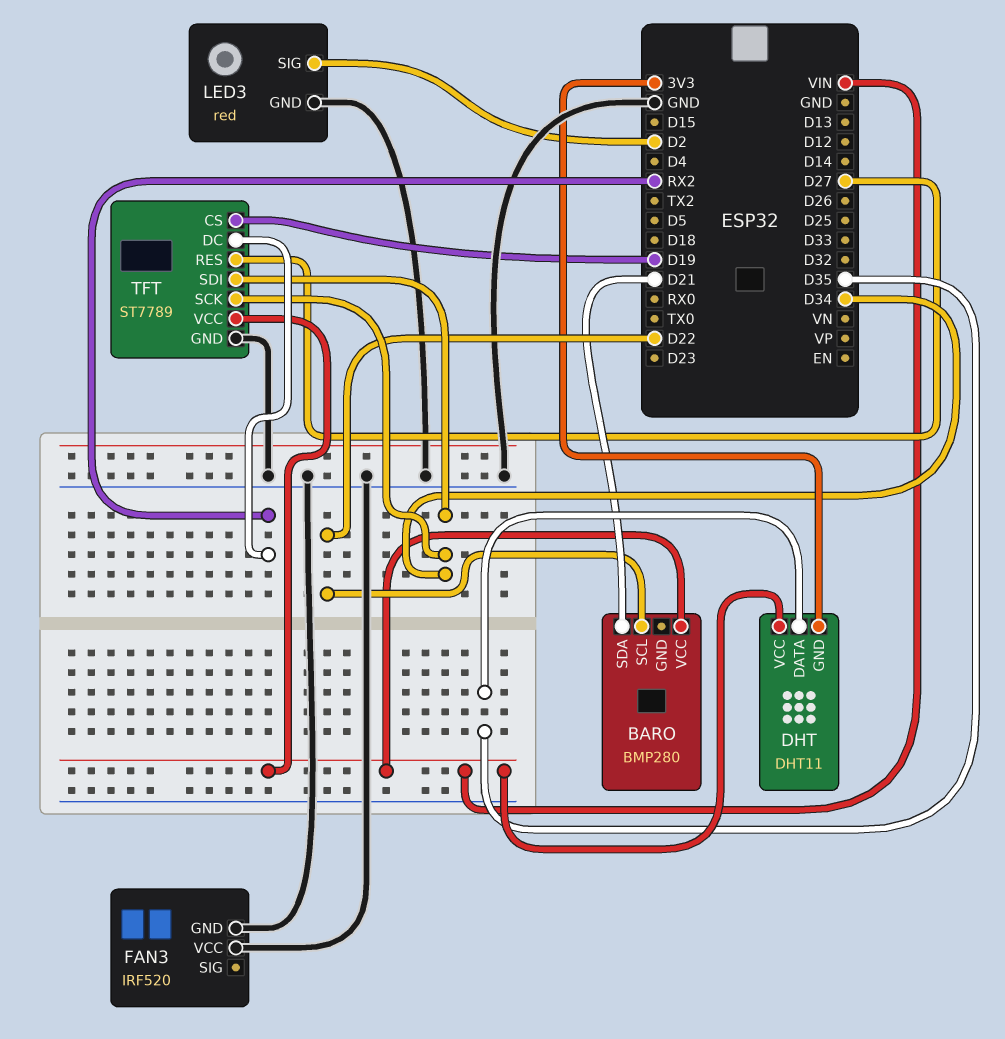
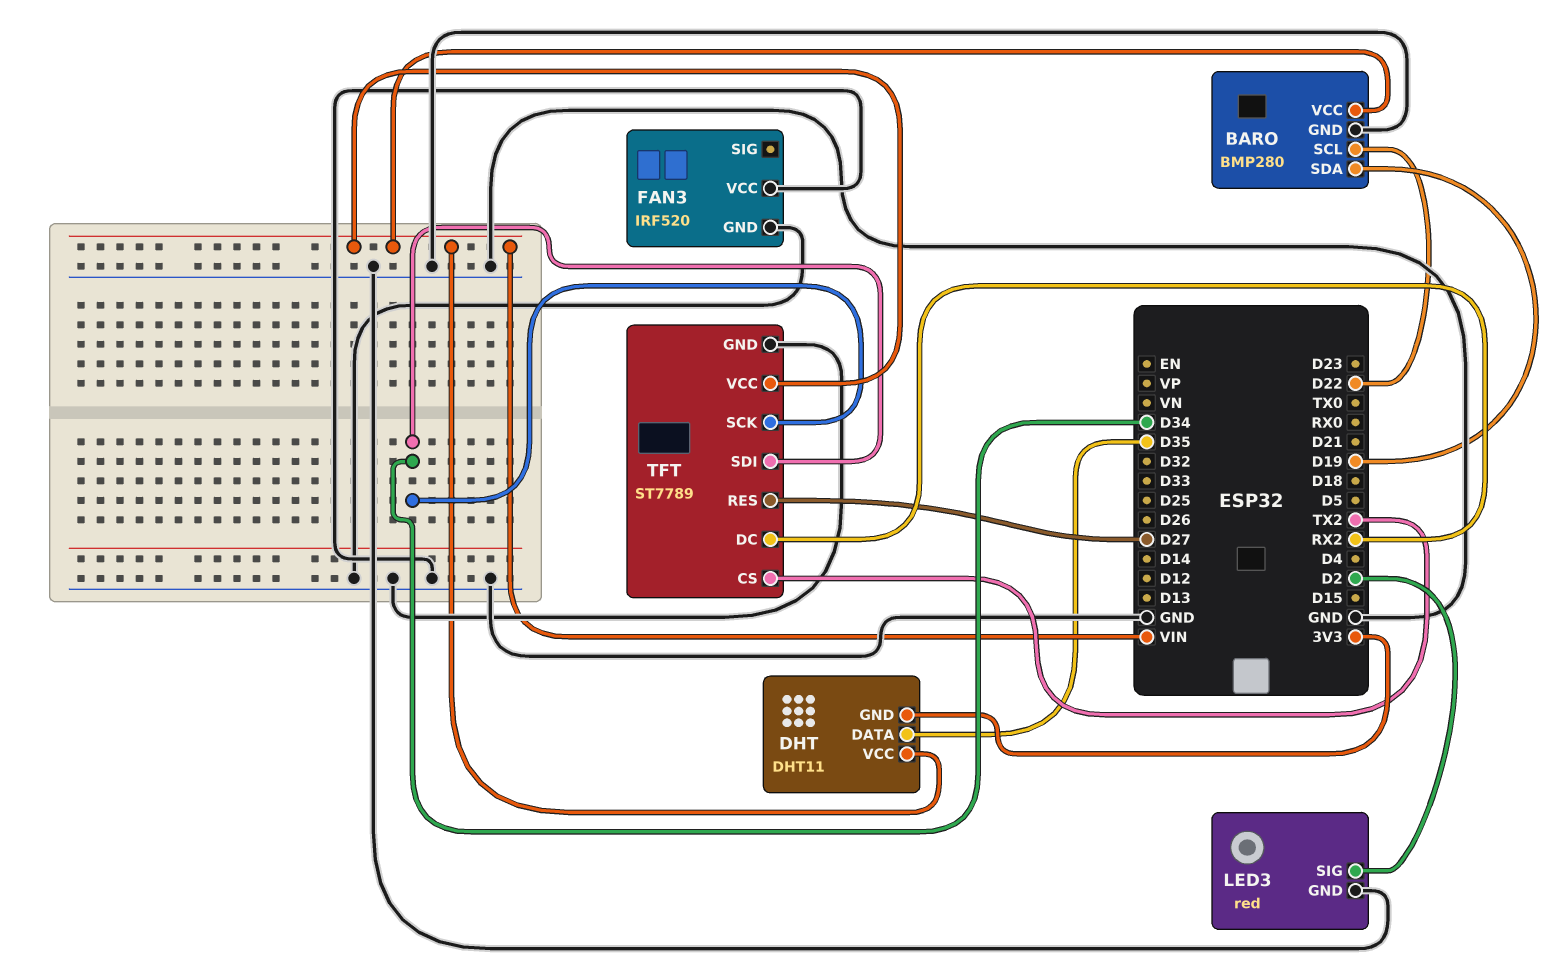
BARO pin GND: none -> GND
BARO pin SDA: D21 -> D19
TFT pin CS: D19 -> TX2

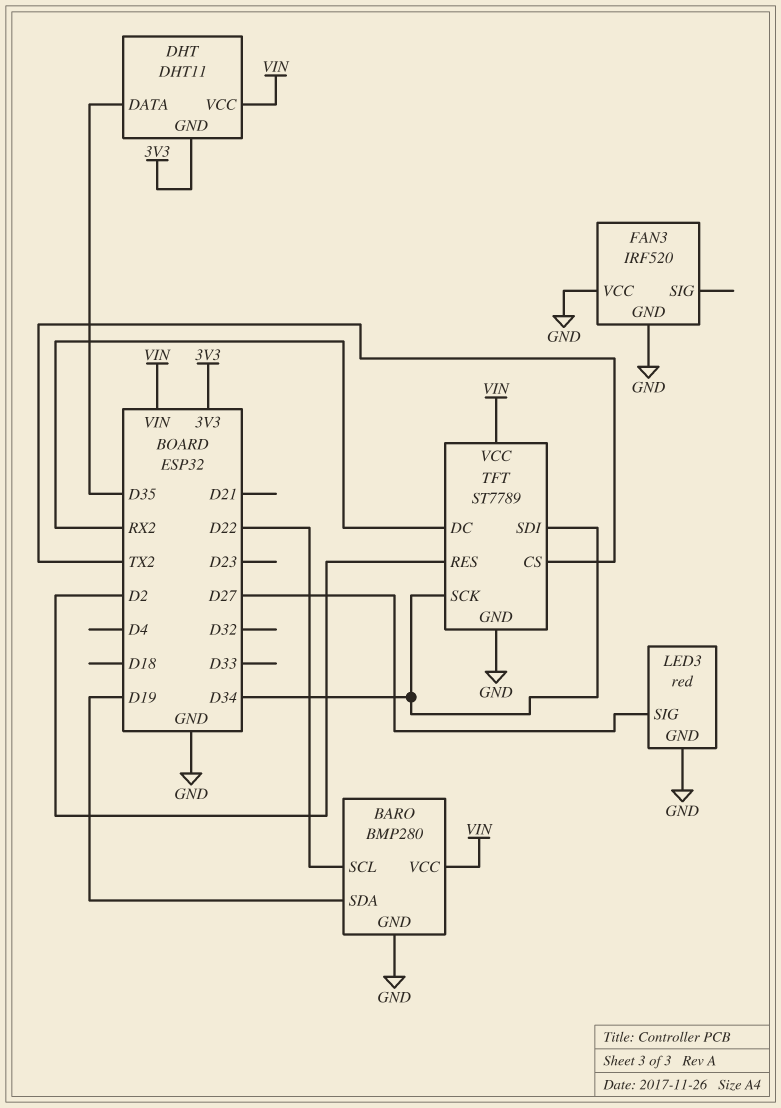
LED3 pin SIG: D2 -> D27
TFT pin RES: D27 -> D2

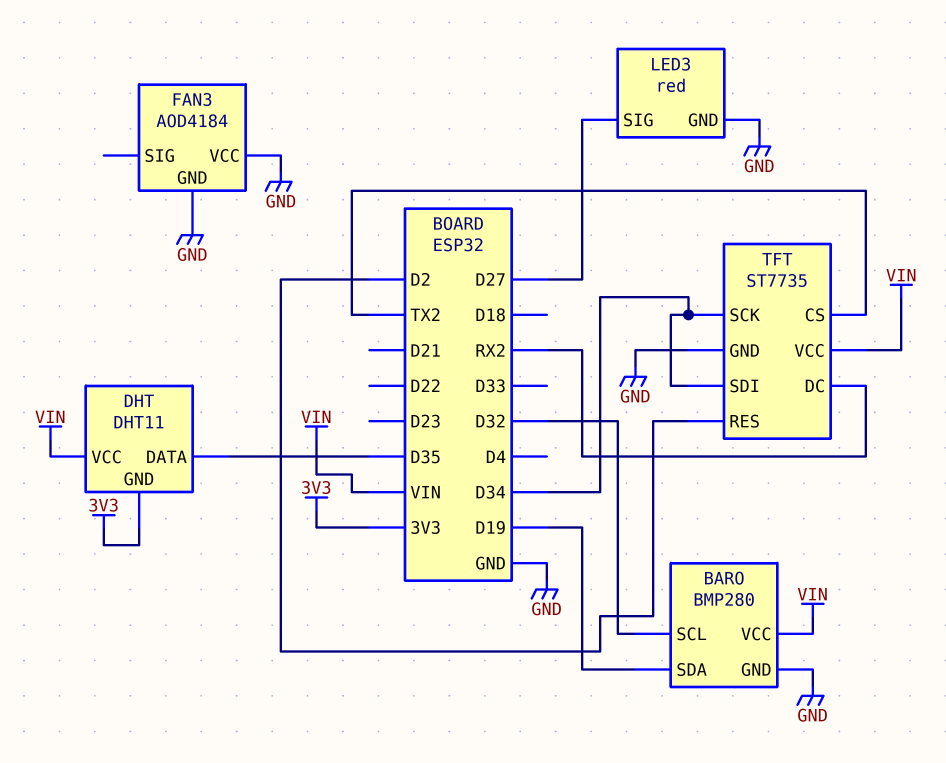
BARO pin SCL: D22 -> D32
FAN3: IRF520 -> AOD4184
TFT: ST7789 -> ST7735

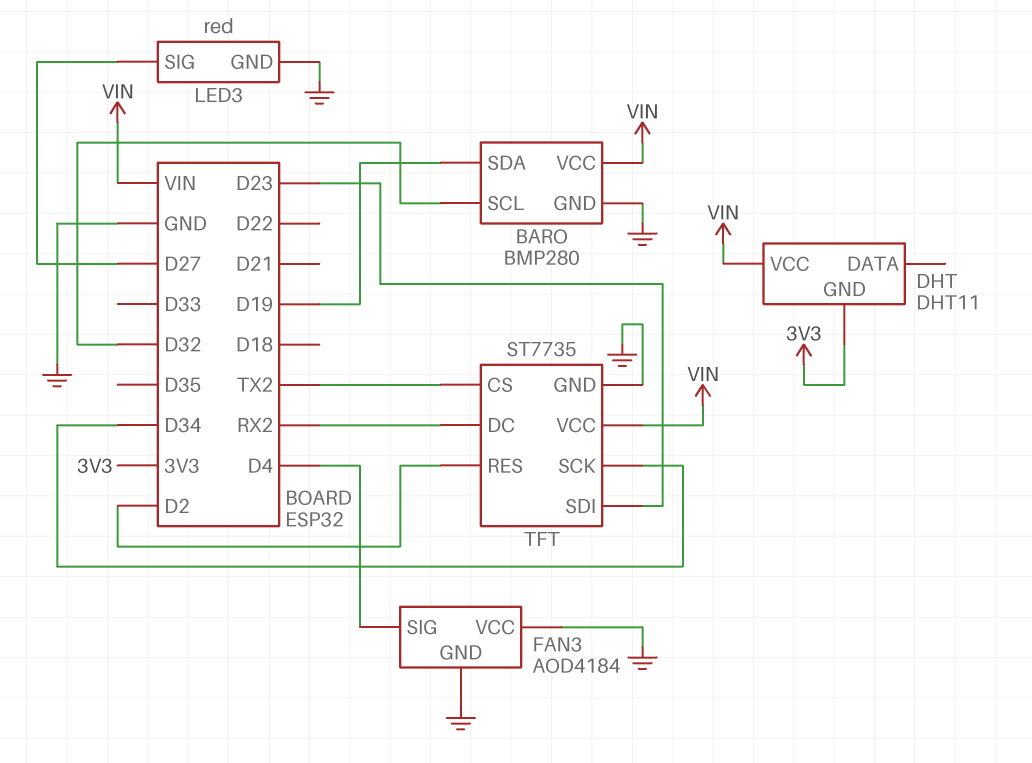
DHT pin DATA: D35 -> none
FAN3 pin SIG: none -> D4
TFT pin SDI: D34 -> D23

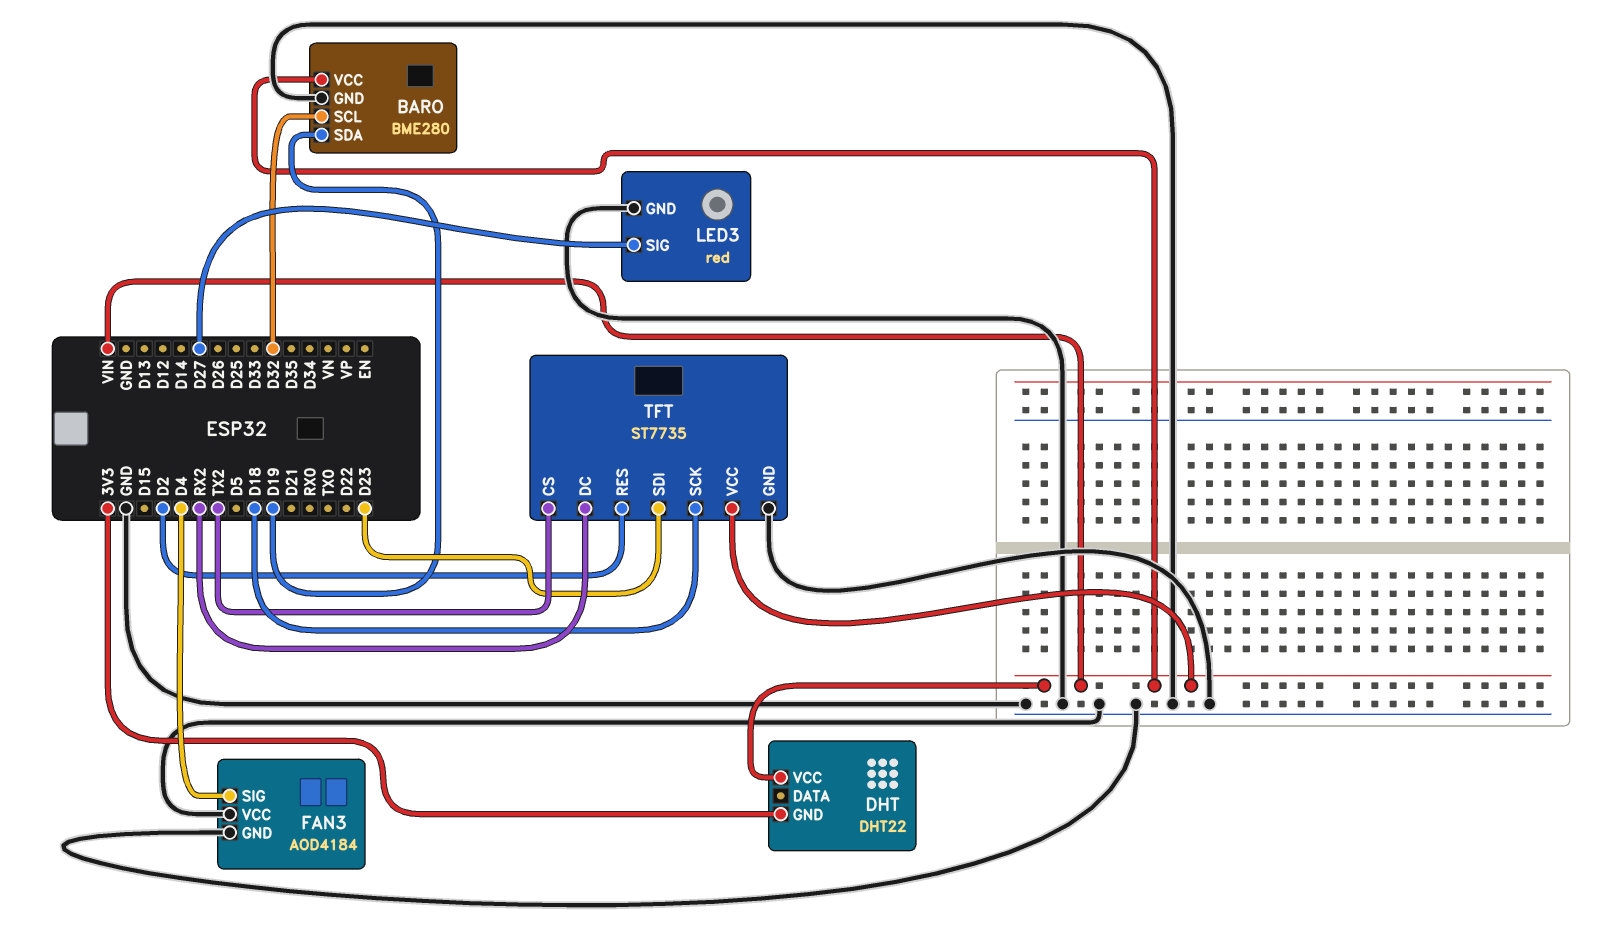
BARO: BMP280 -> BME280
DHT: DHT11 -> DHT22
TFT pin SCK: D34 -> D18

